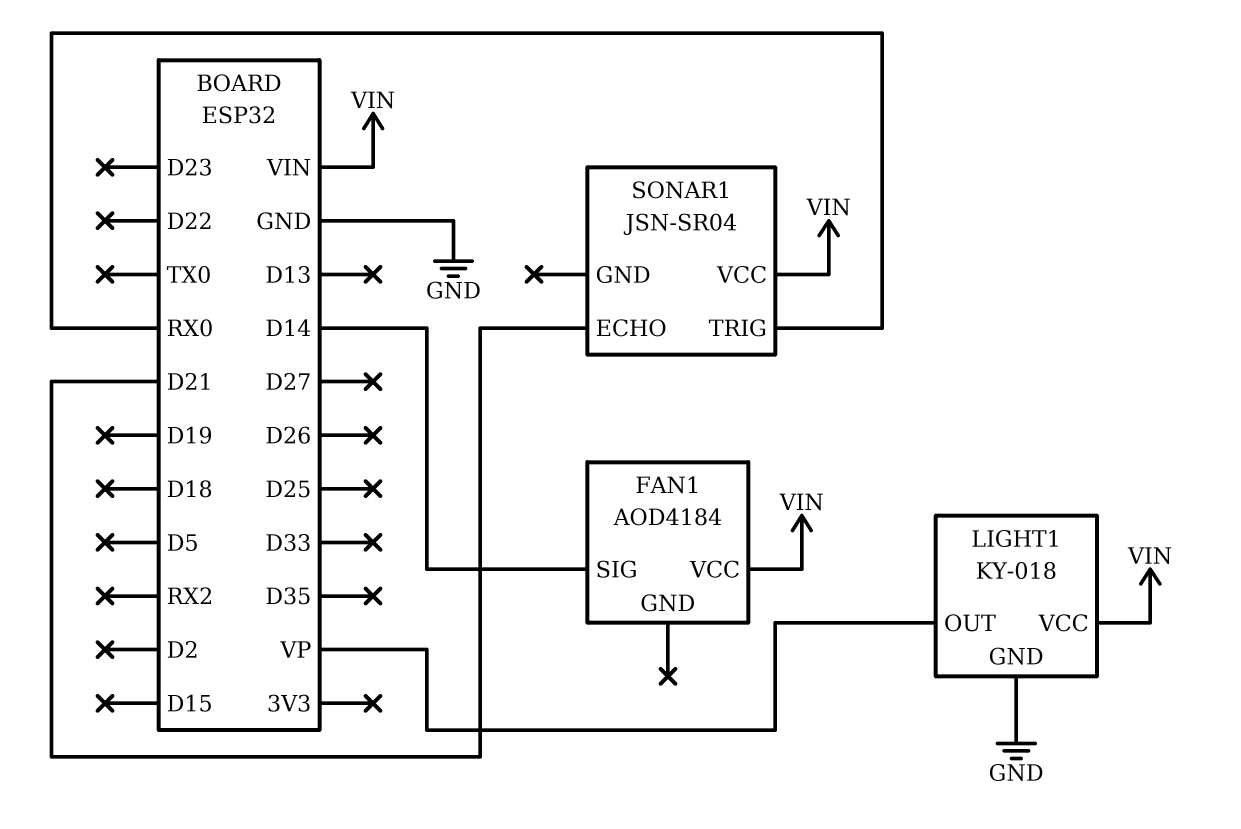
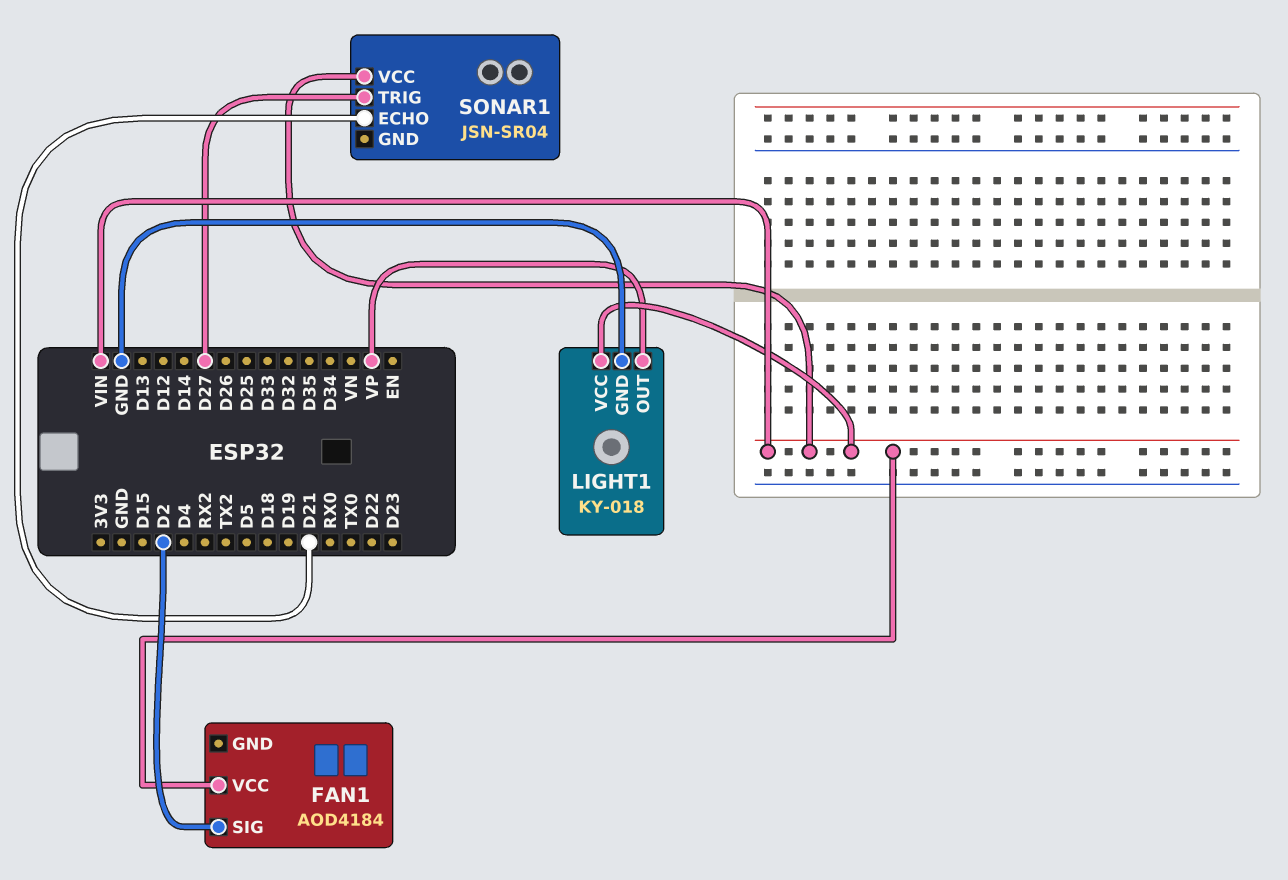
FAN1 pin SIG: D14 -> D2
SONAR1 pin TRIG: RX0 -> D27

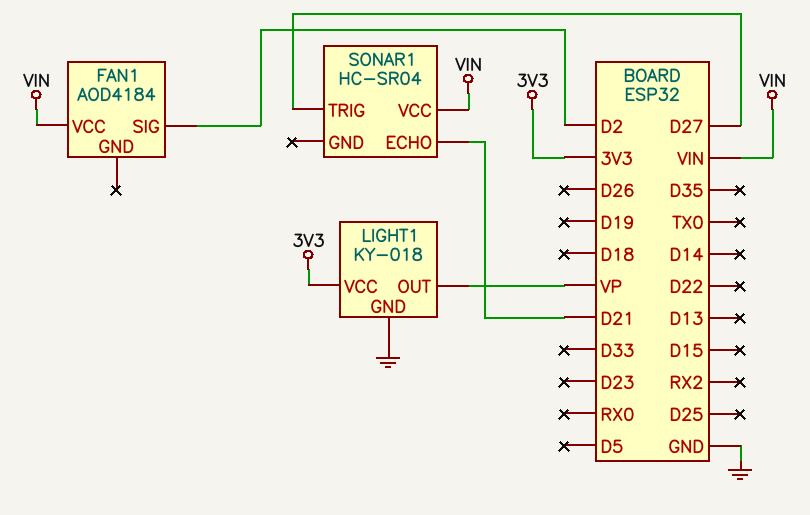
LIGHT1 pin VCC: VIN -> 3V3
SONAR1: JSN-SR04 -> HC-SR04

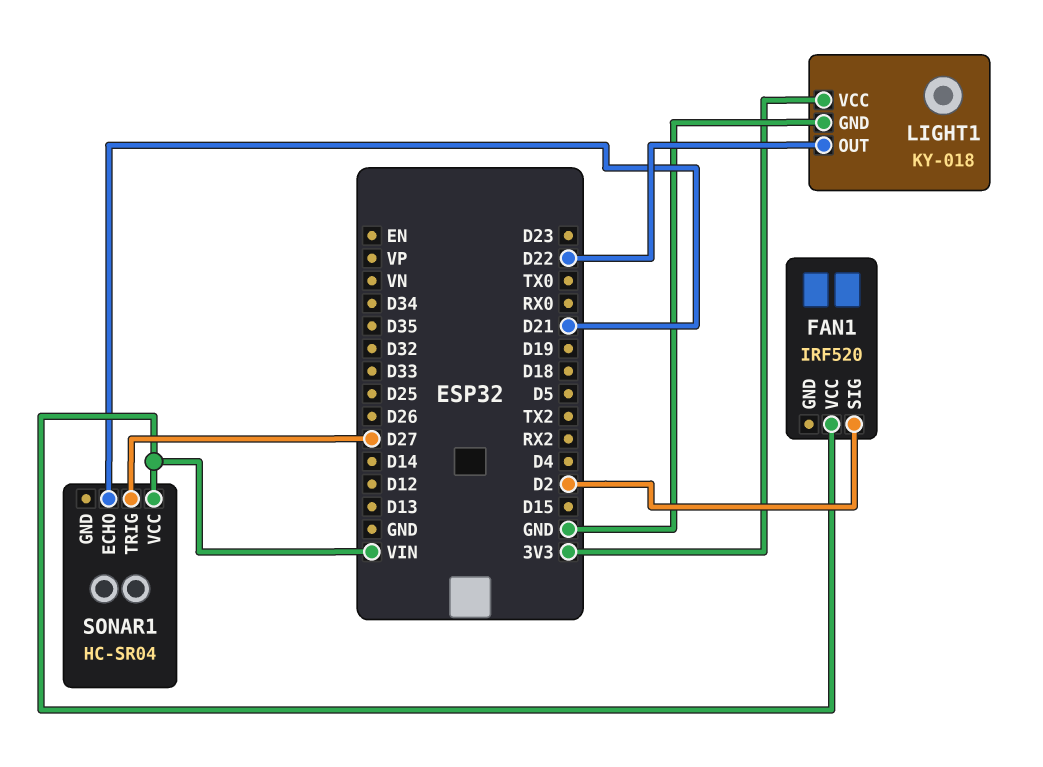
FAN1: AOD4184 -> IRF520
LIGHT1 pin OUT: VP -> D22

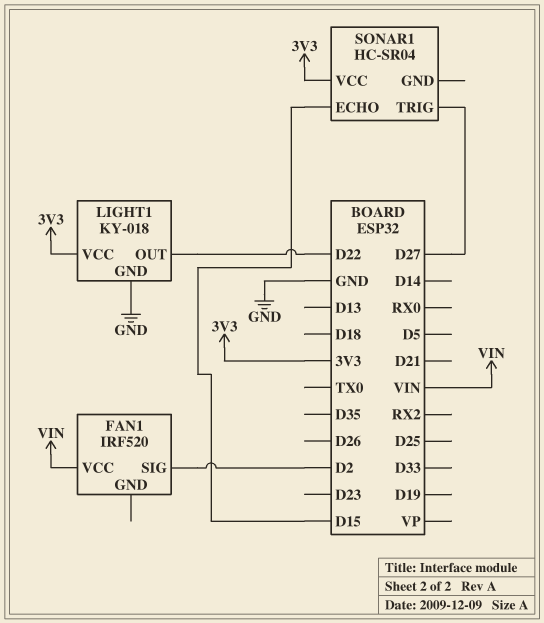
SONAR1 pin ECHO: D21 -> D15
SONAR1 pin VCC: VIN -> 3V3

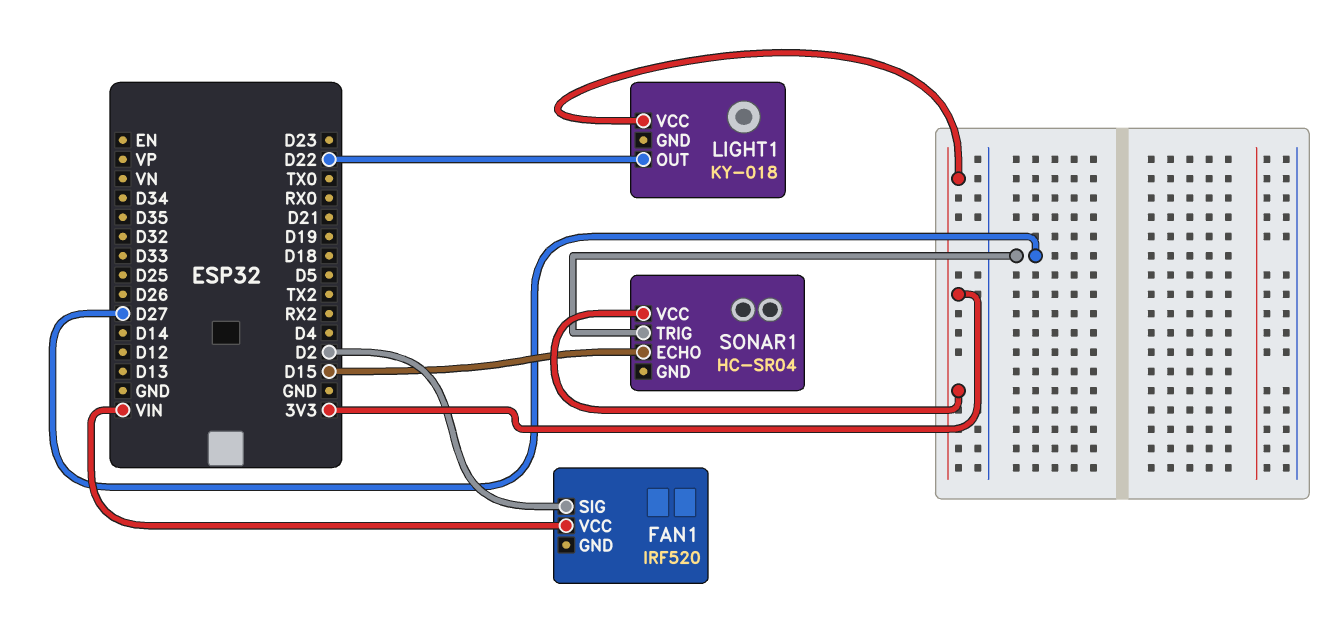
LIGHT1 pin GND: GND -> none

